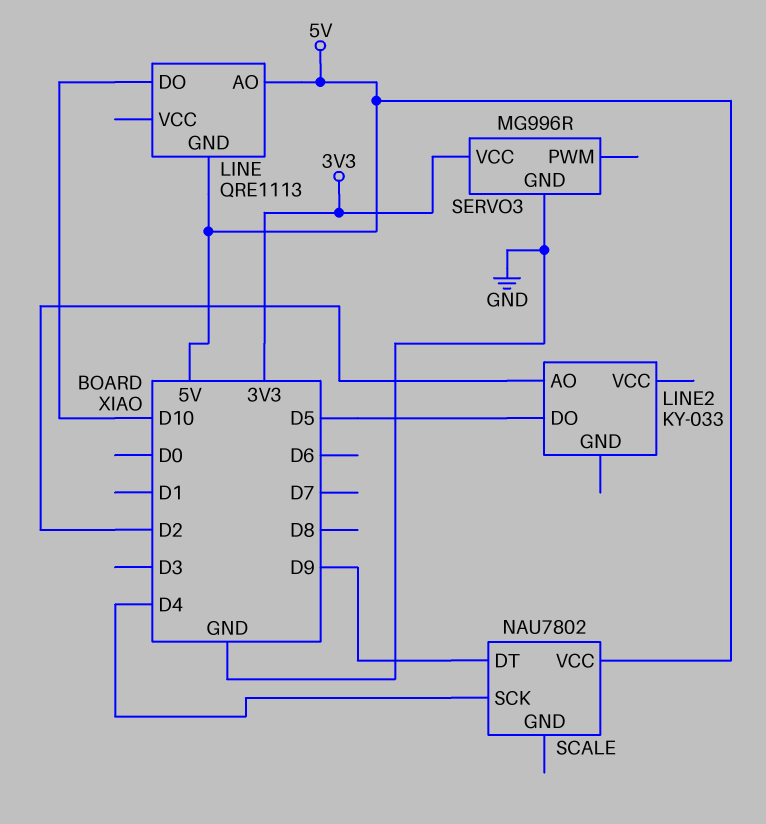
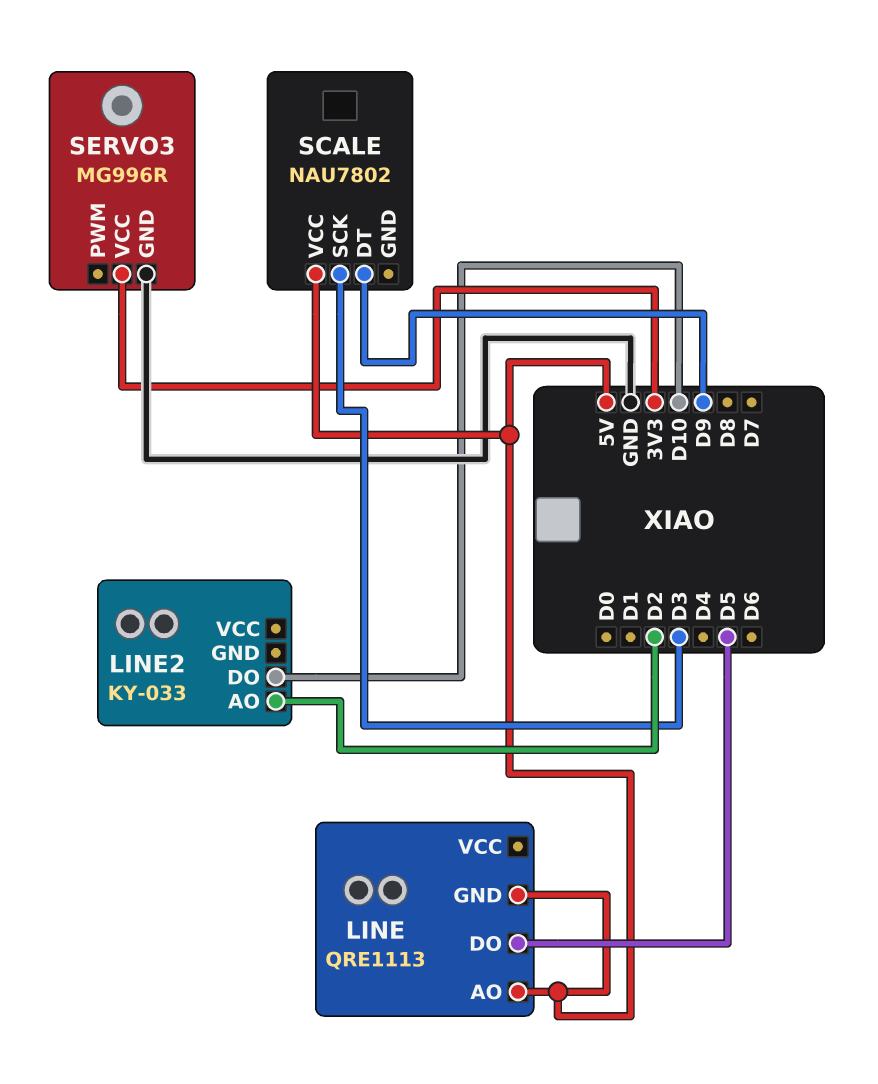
LINE pin DO: D10 -> D5
LINE2 pin DO: D5 -> D10
SCALE pin SCK: D4 -> D3

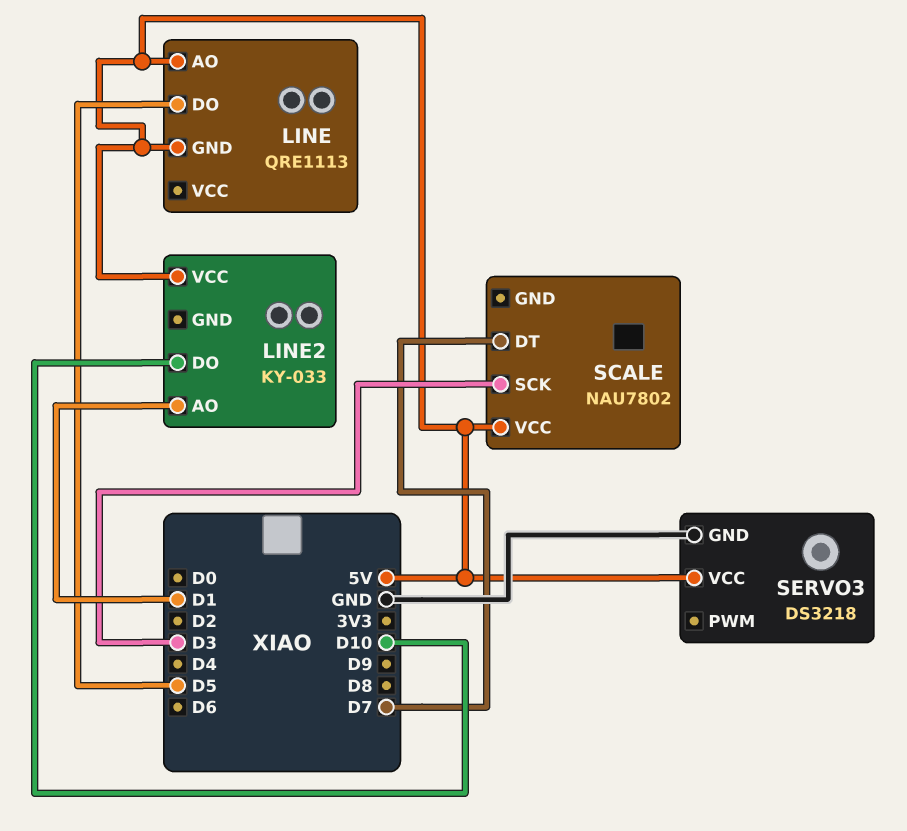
LINE2 pin AO: D2 -> D1
LINE2 pin VCC: none -> 5V
SCALE pin DT: D9 -> D7
SERVO3: MG996R -> DS3218
SERVO3 pin VCC: 3V3 -> 5V

